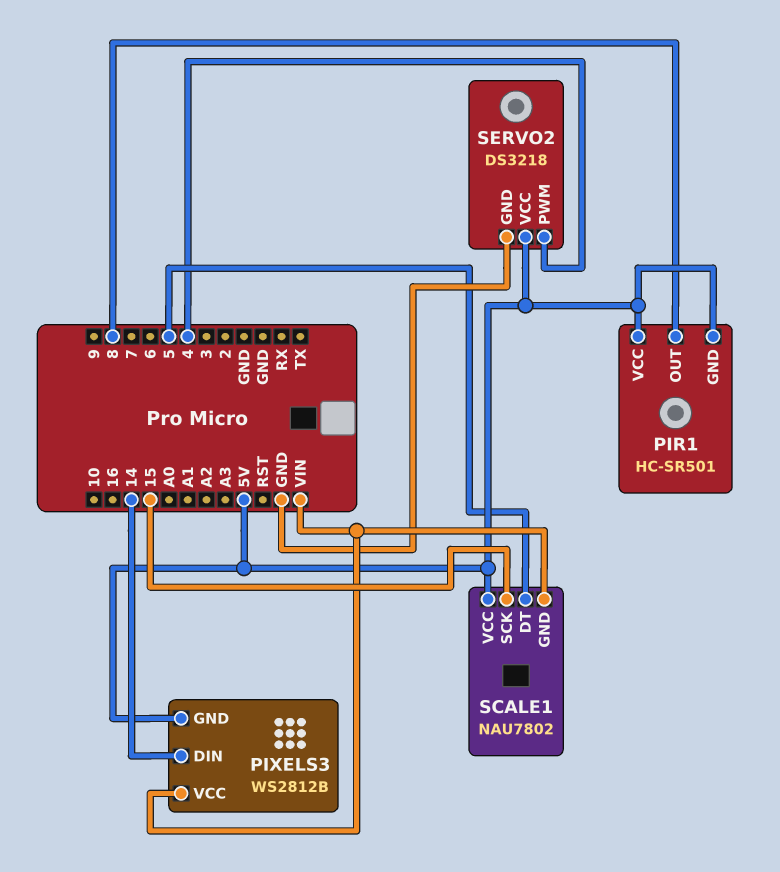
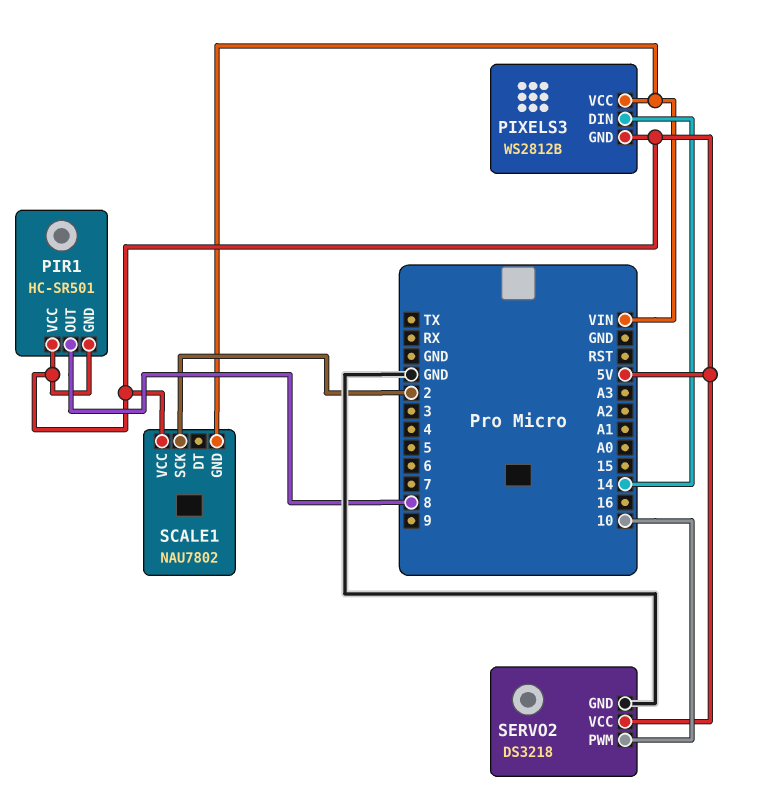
SCALE1 pin DT: 5 -> none
SCALE1 pin SCK: 15 -> 2
SERVO2 pin PWM: 4 -> 10

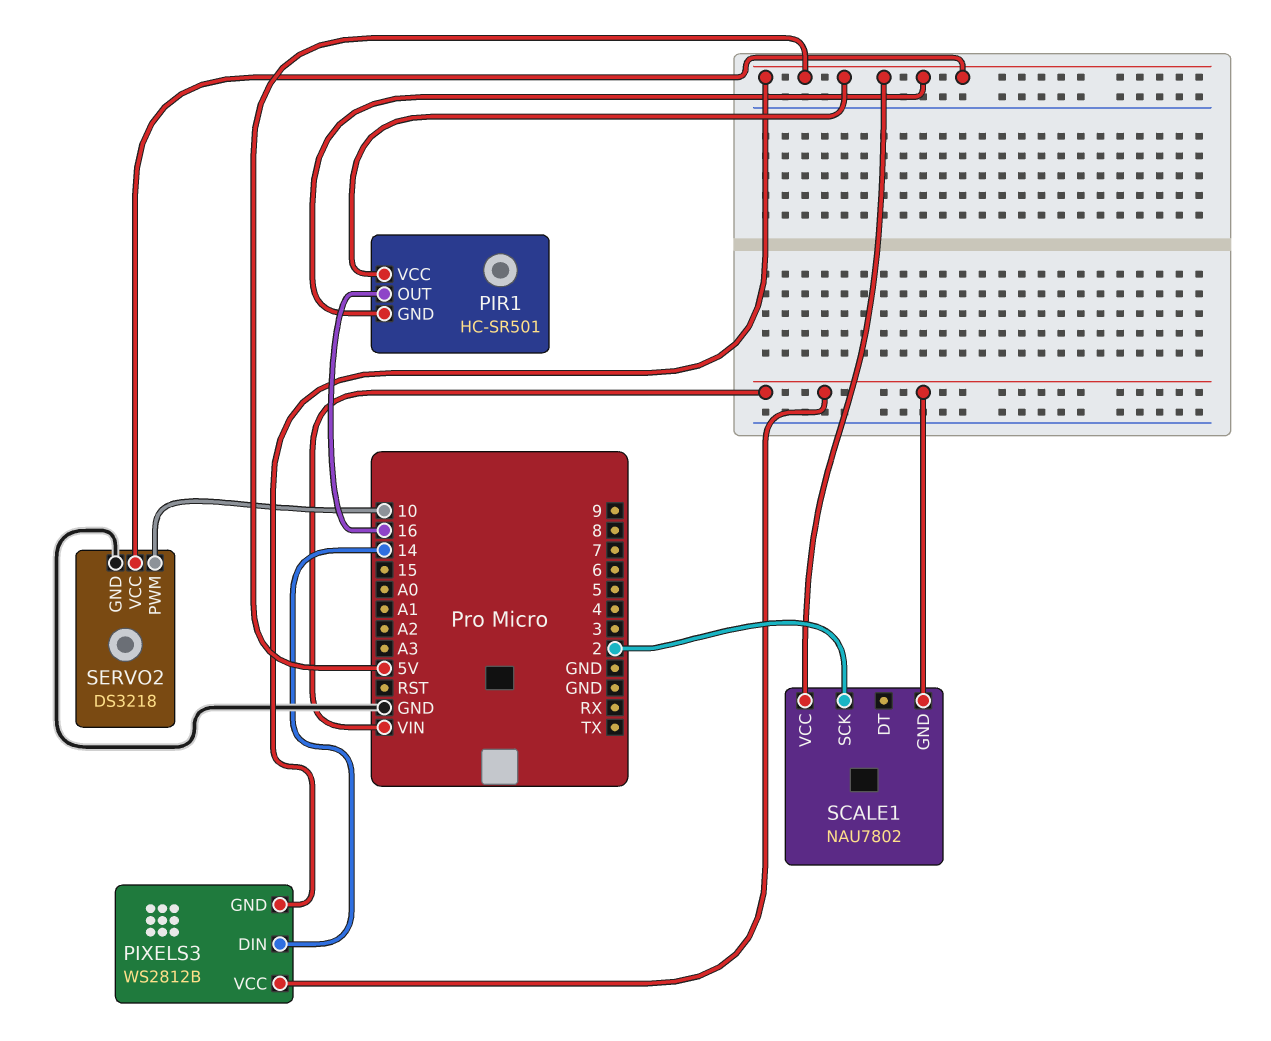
PIR1 pin OUT: 8 -> 16

